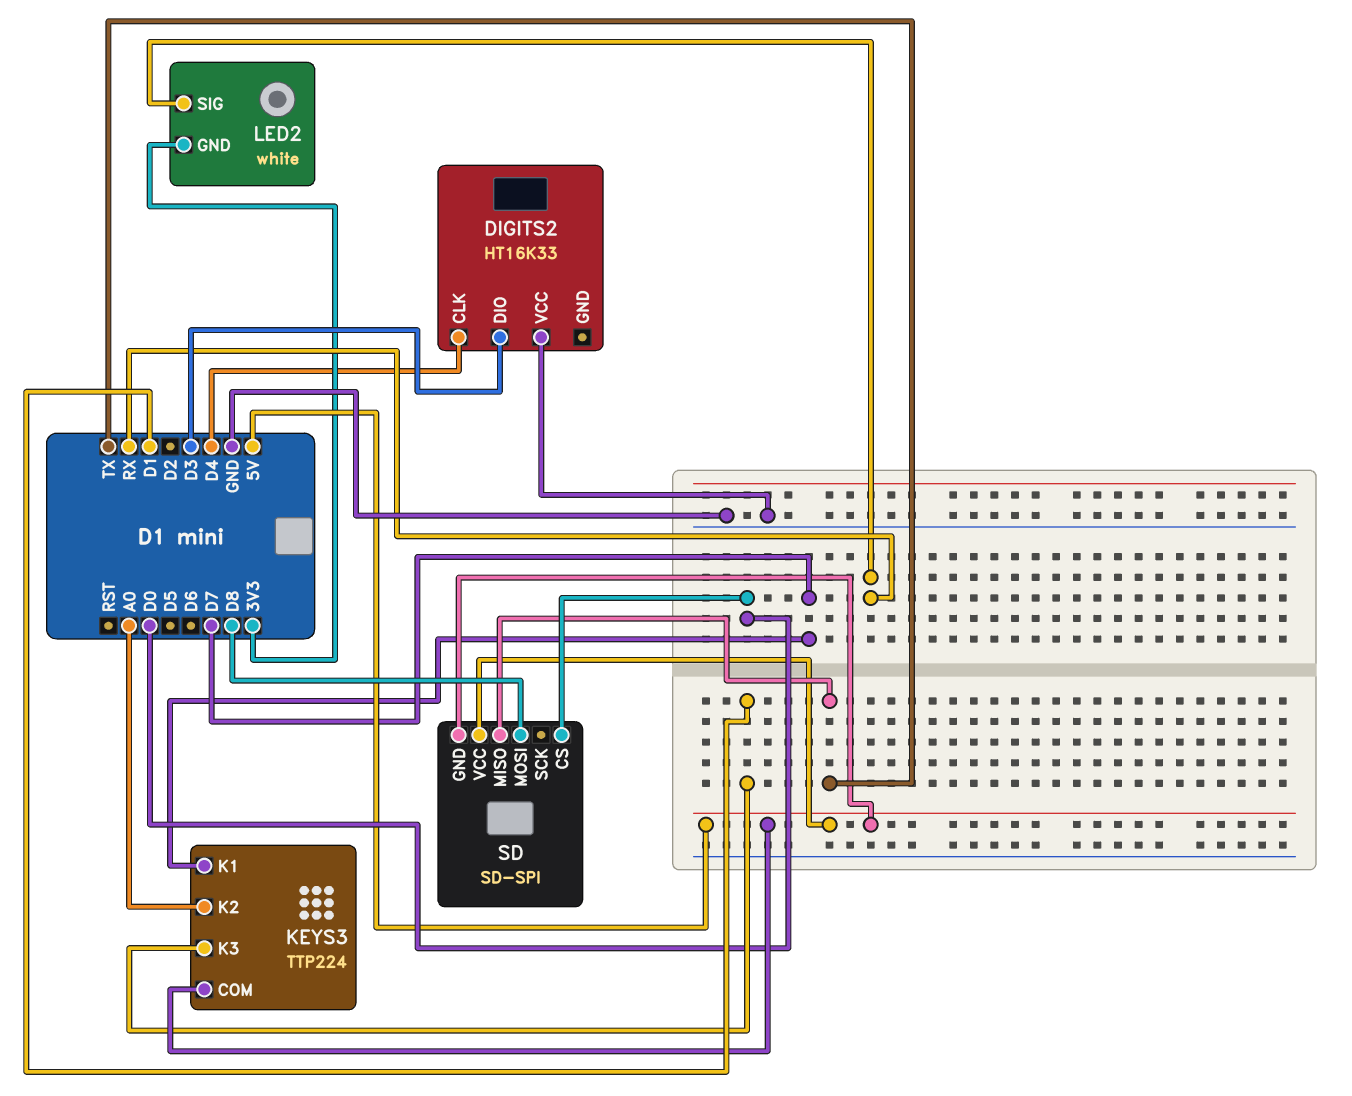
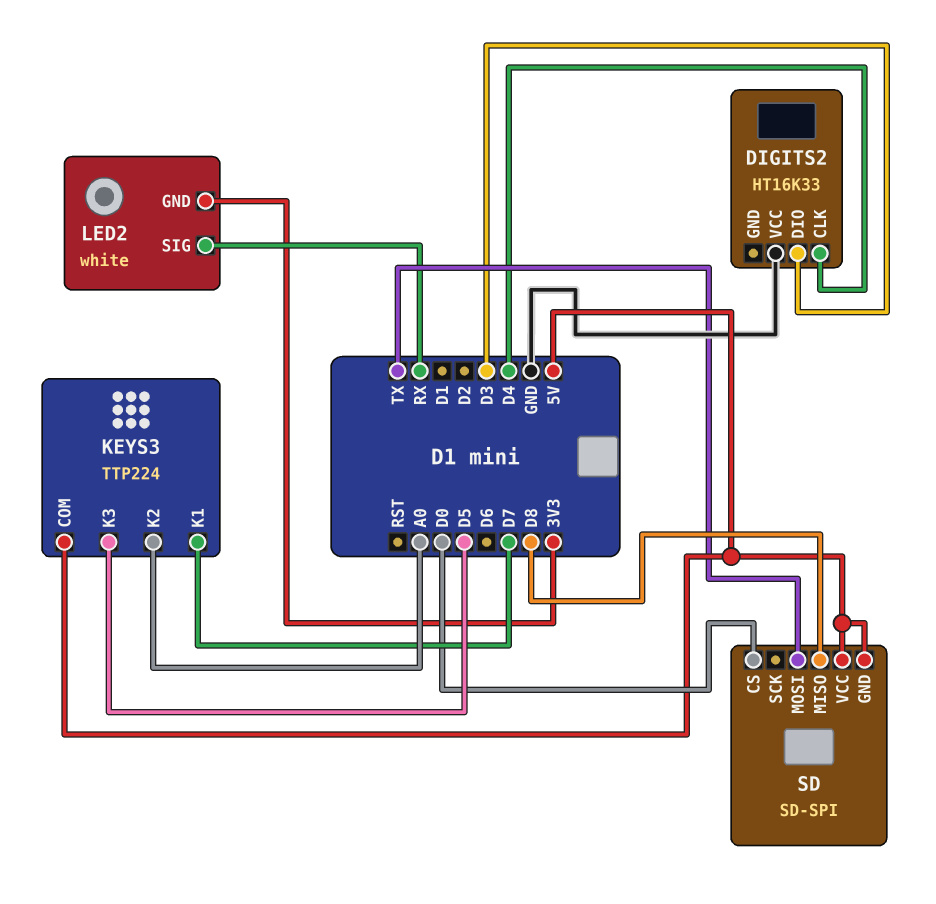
KEYS3 pin K3: D1 -> D5
SD pin MISO: TX -> D8
SD pin MOSI: D8 -> TX

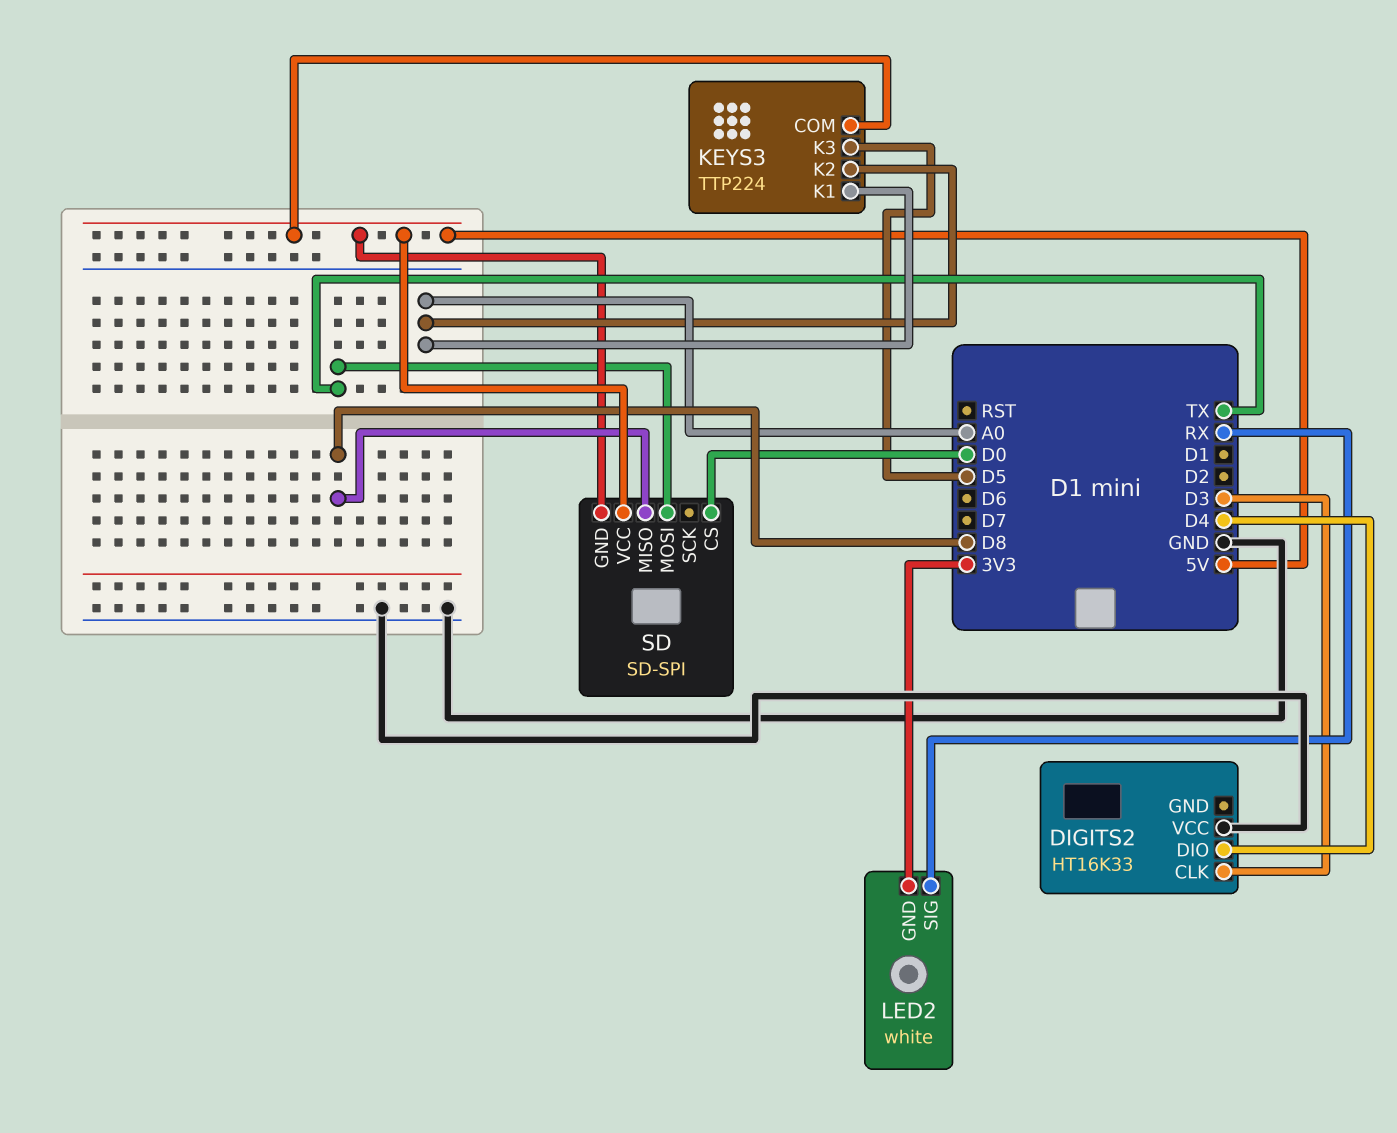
DIGITS2 pin CLK: D4 -> D3
DIGITS2 pin DIO: D3 -> D4
KEYS3 pin K1: D7 -> A0

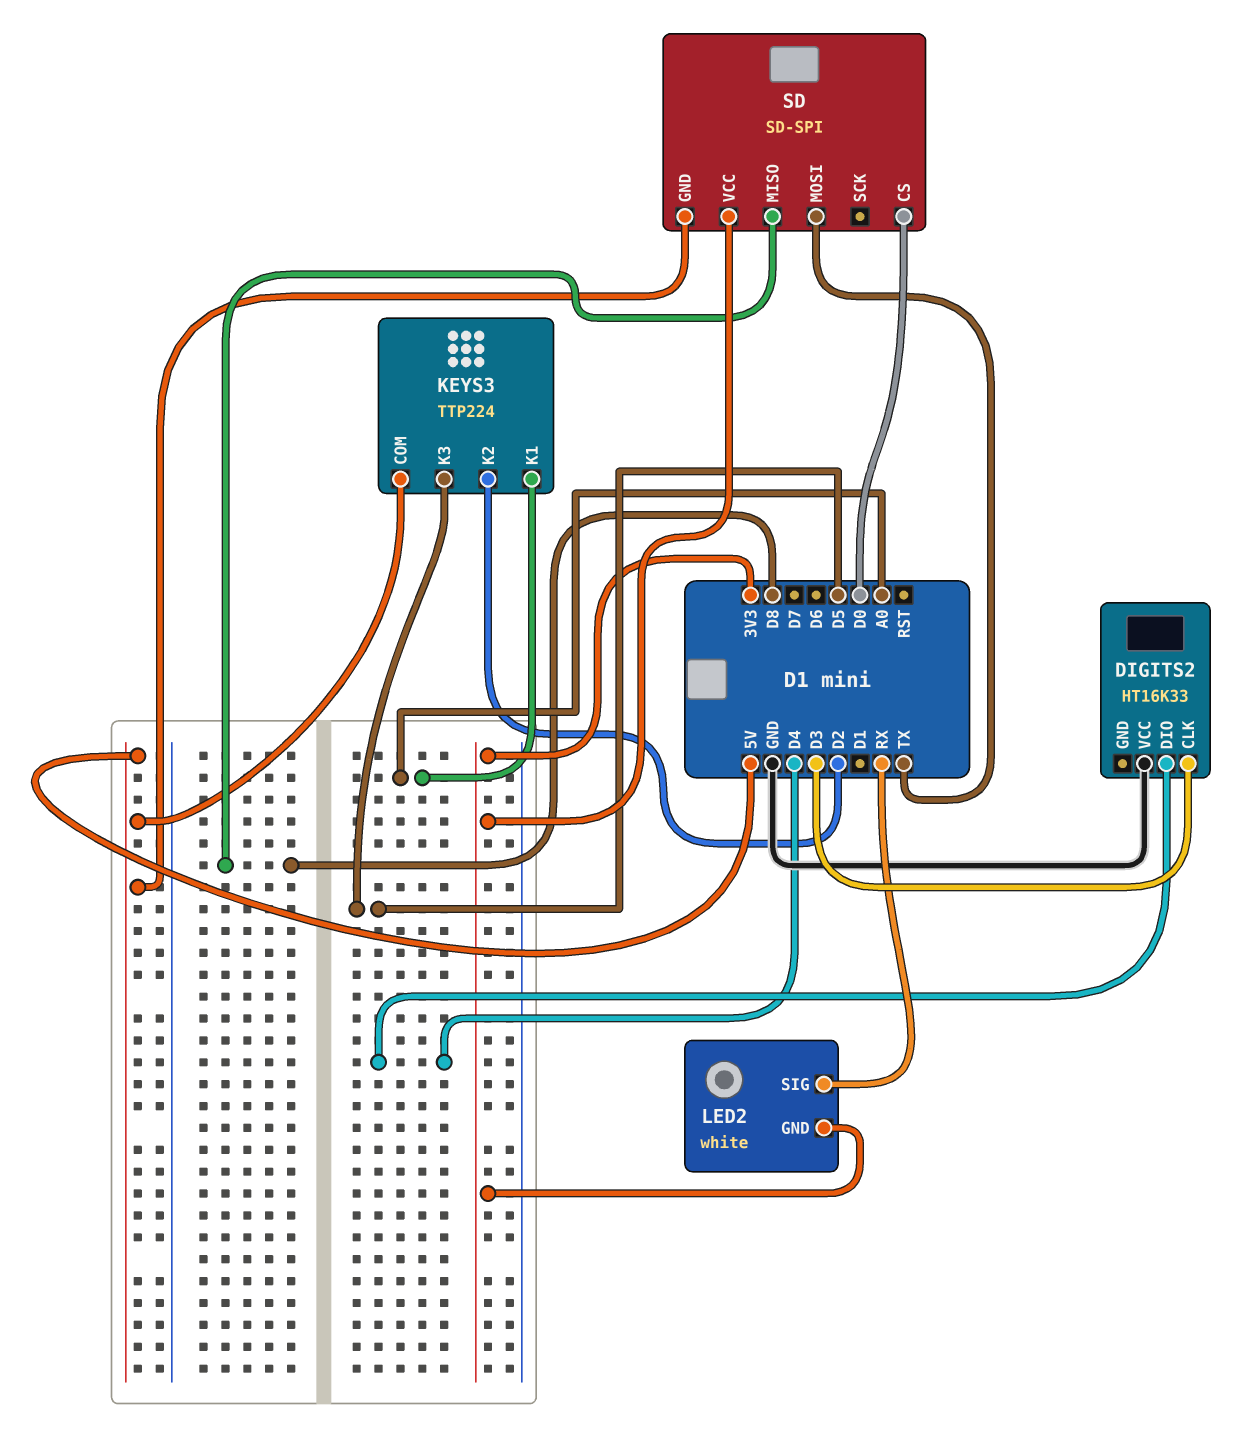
KEYS3 pin K2: A0 -> D2
SD pin VCC: 5V -> 3V3

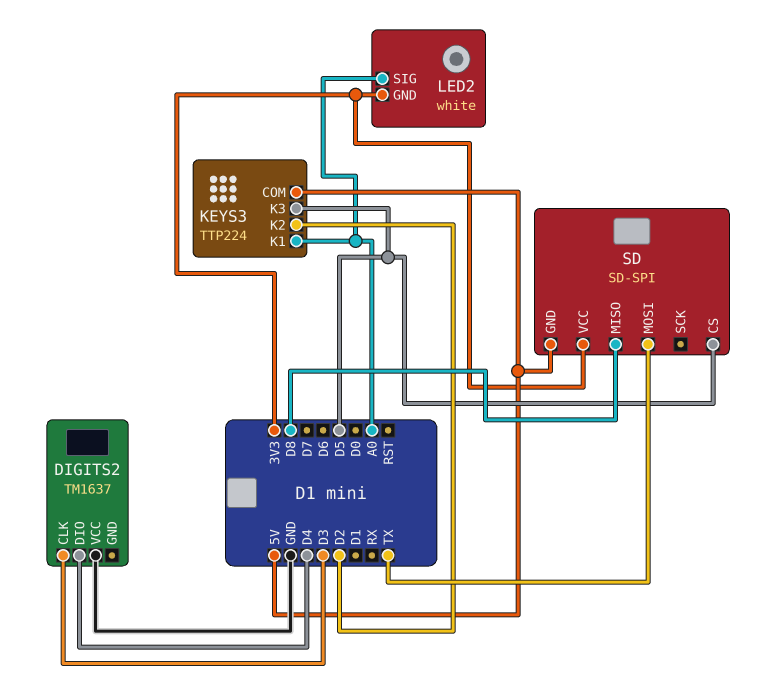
DIGITS2: HT16K33 -> TM1637
LED2 pin SIG: RX -> A0
SD pin CS: D0 -> D5

